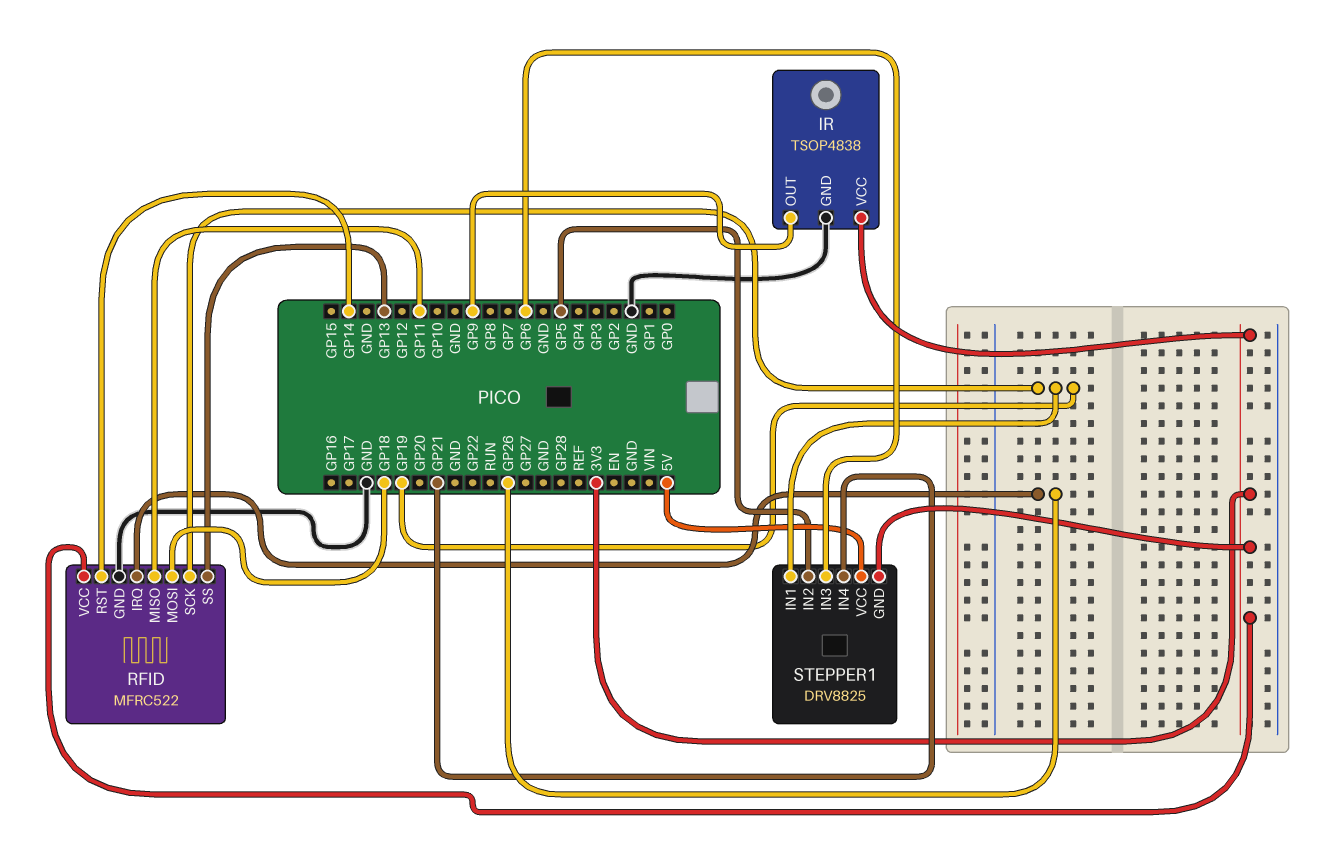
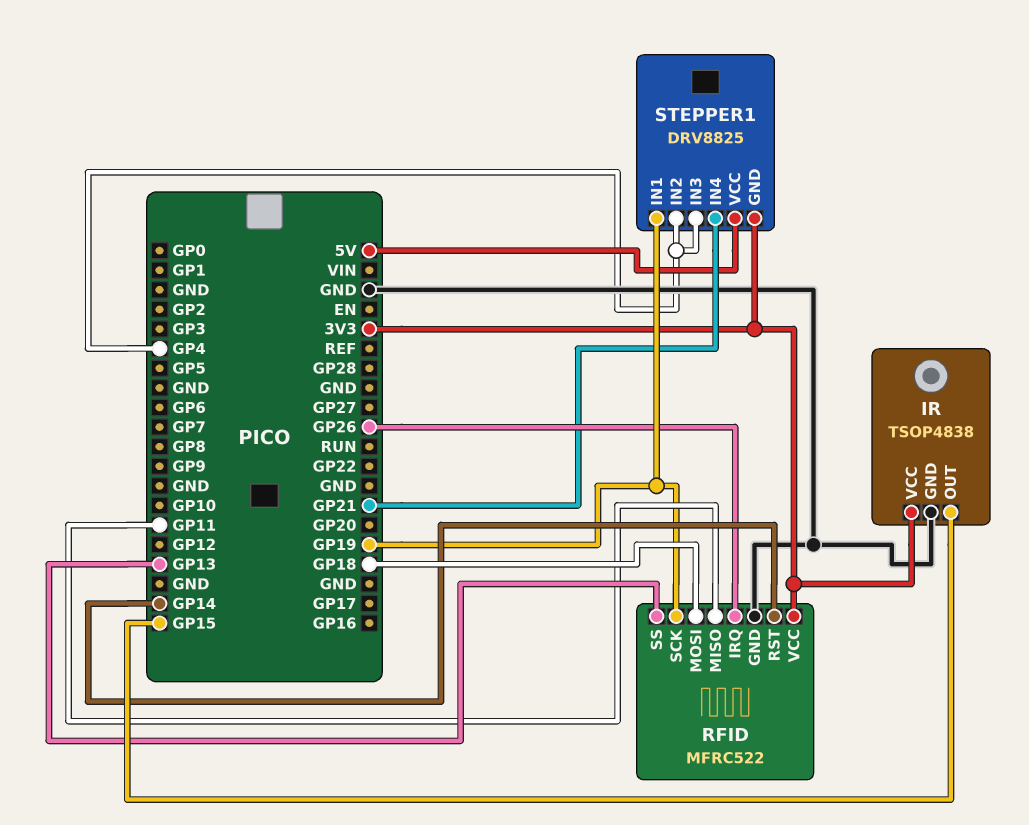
IR pin OUT: GP9 -> GP15
STEPPER1 pin IN2: GP5 -> GP4
STEPPER1 pin IN3: GP6 -> GP4

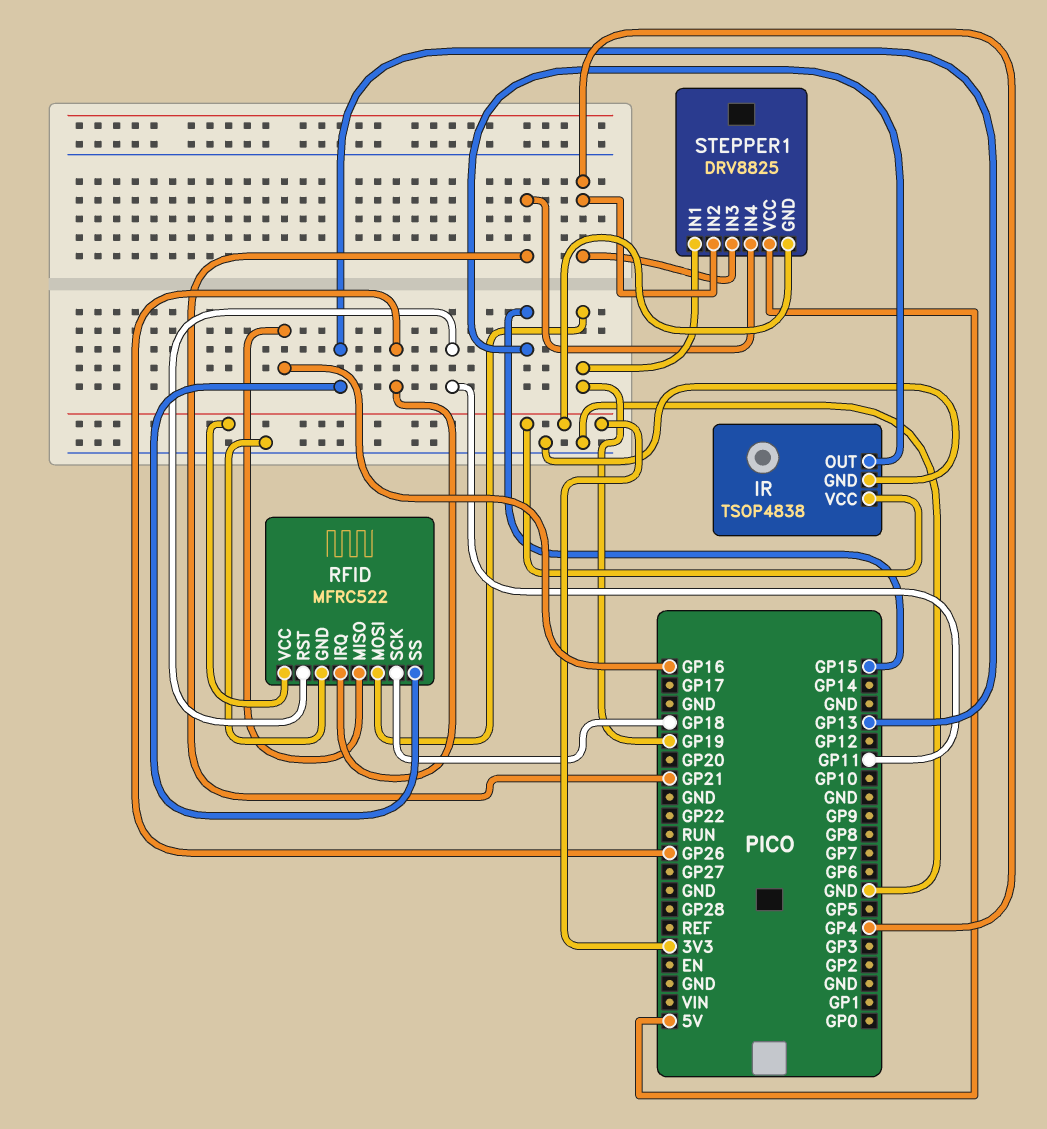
RFID pin MISO: GP11 -> GP16
RFID pin MOSI: GP18 -> GP19
RFID pin RST: GP14 -> GP11
RFID pin SCK: GP19 -> GP18

